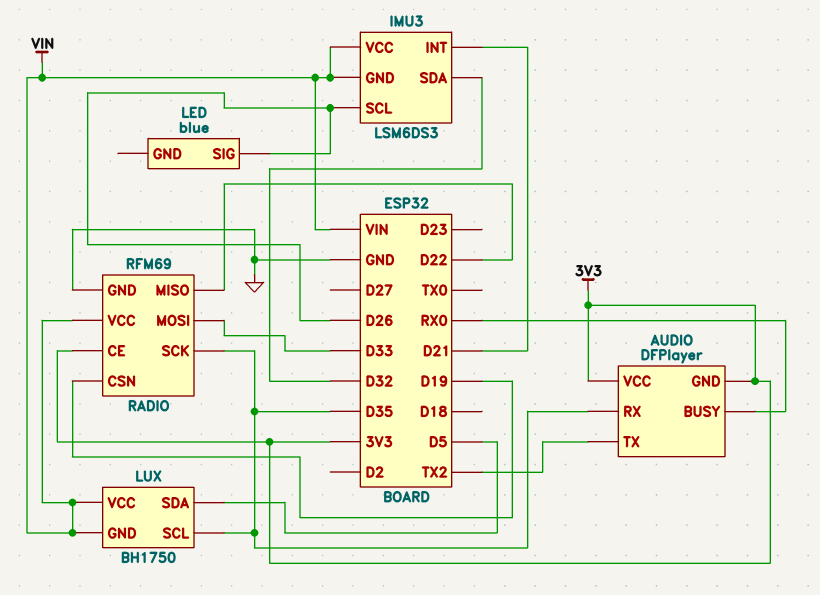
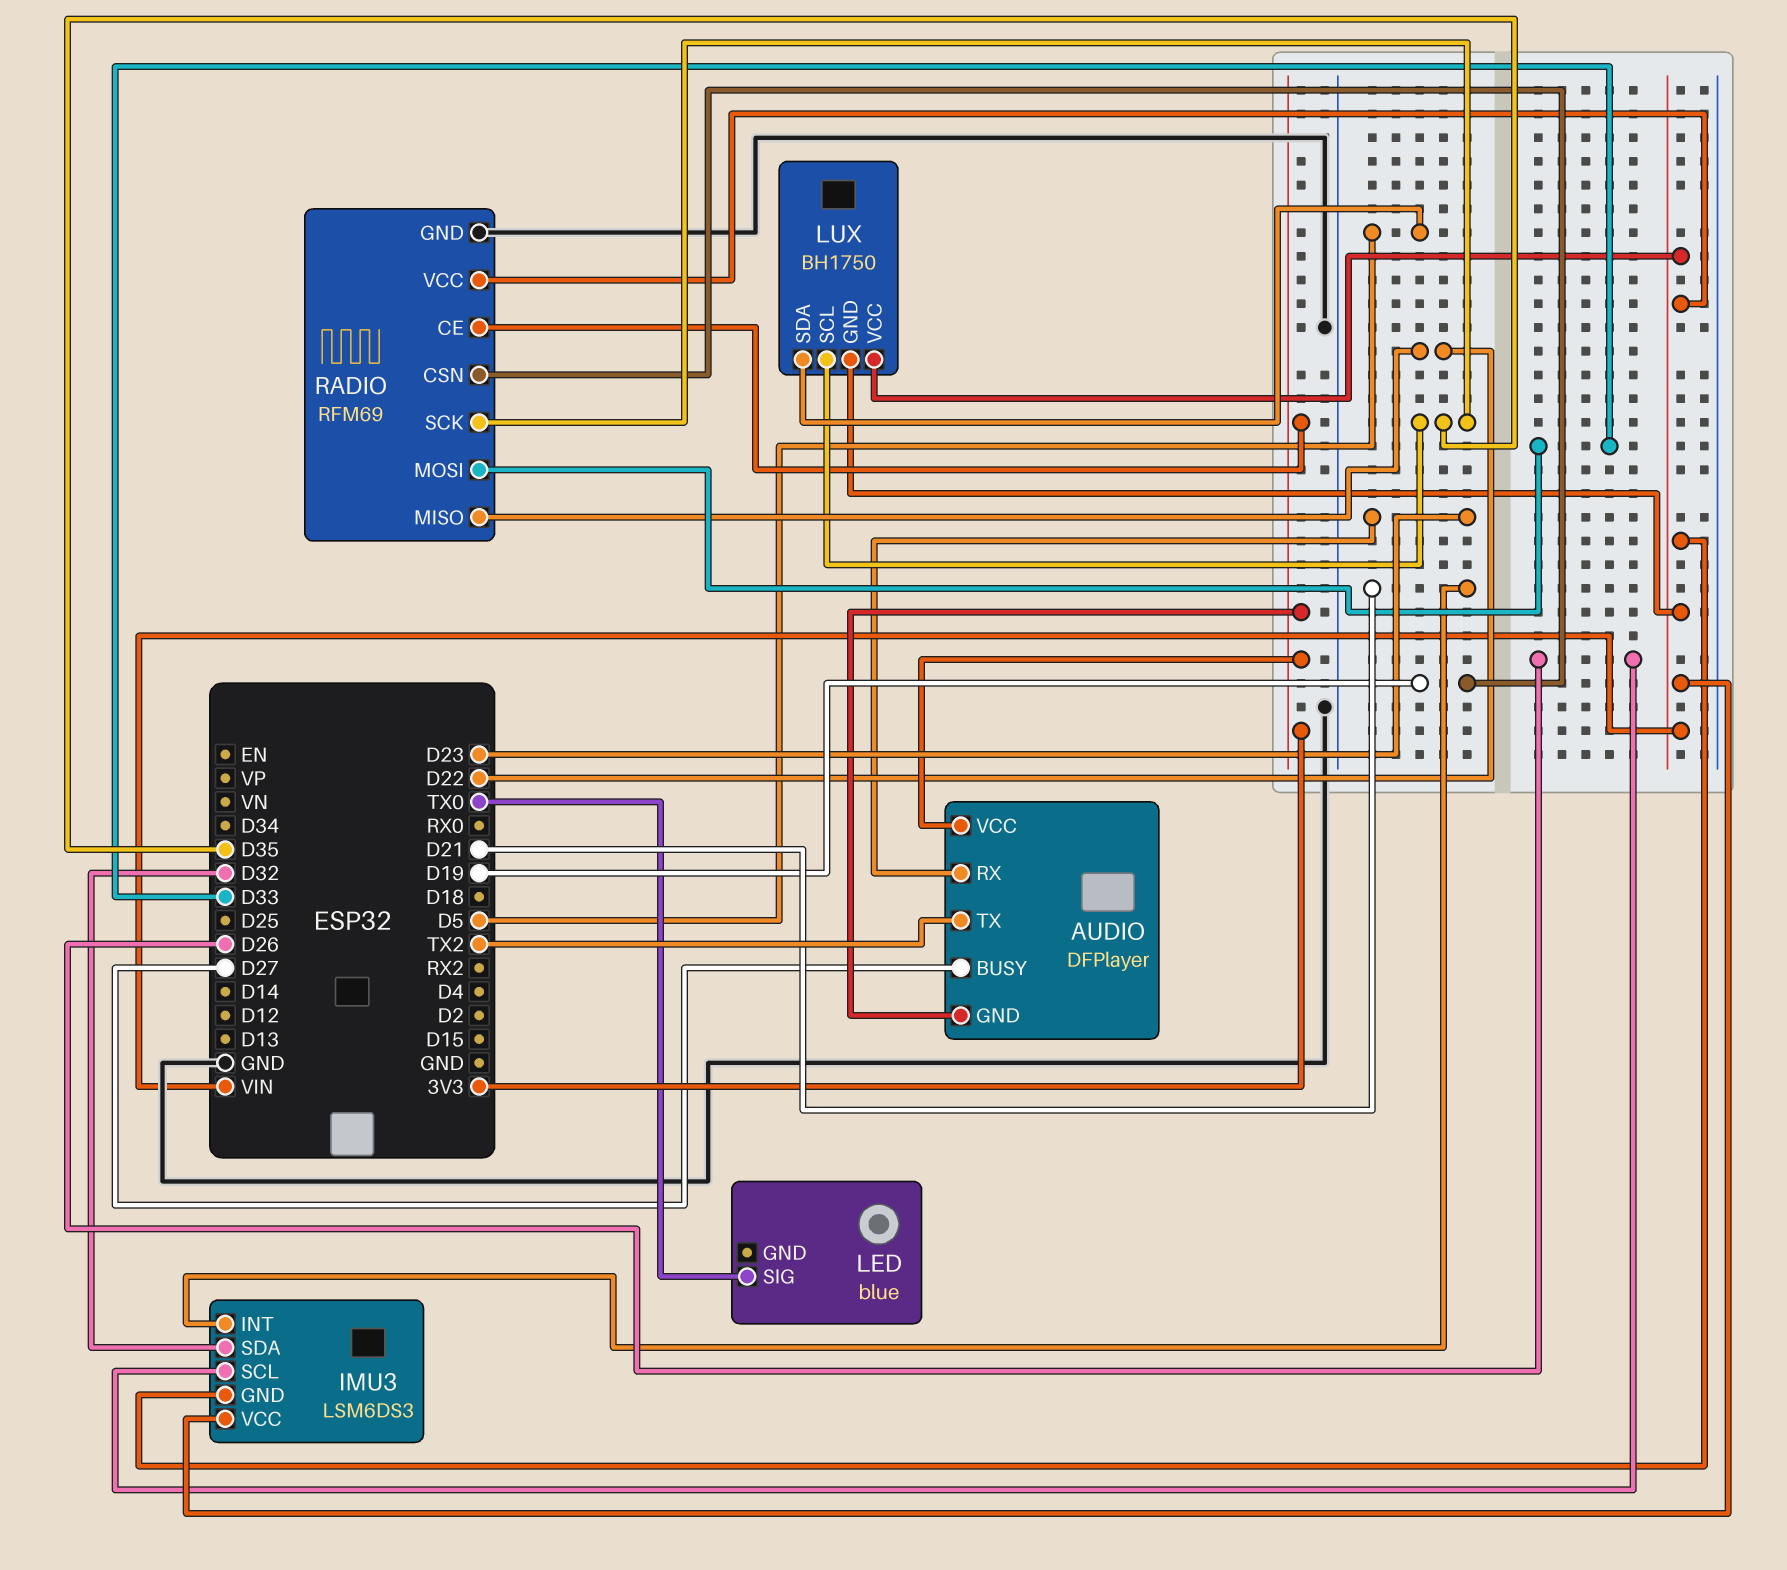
AUDIO pin BUSY: RX0 -> D27
AUDIO pin RX: D35 -> D23
LED pin SIG: D26 -> TX0

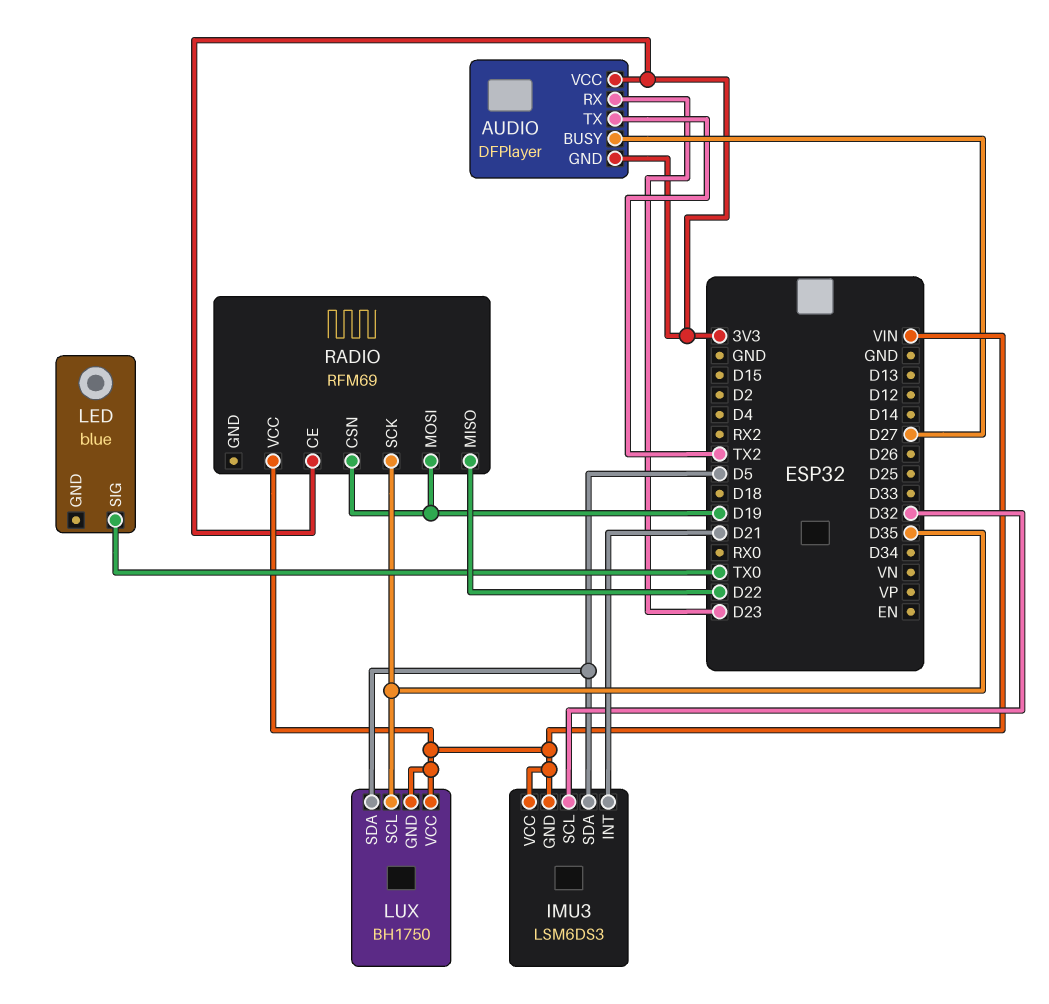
IMU3 pin SCL: D26 -> D32
IMU3 pin SDA: D32 -> D5
RADIO pin GND: GND -> none
RADIO pin MOSI: D33 -> D19

